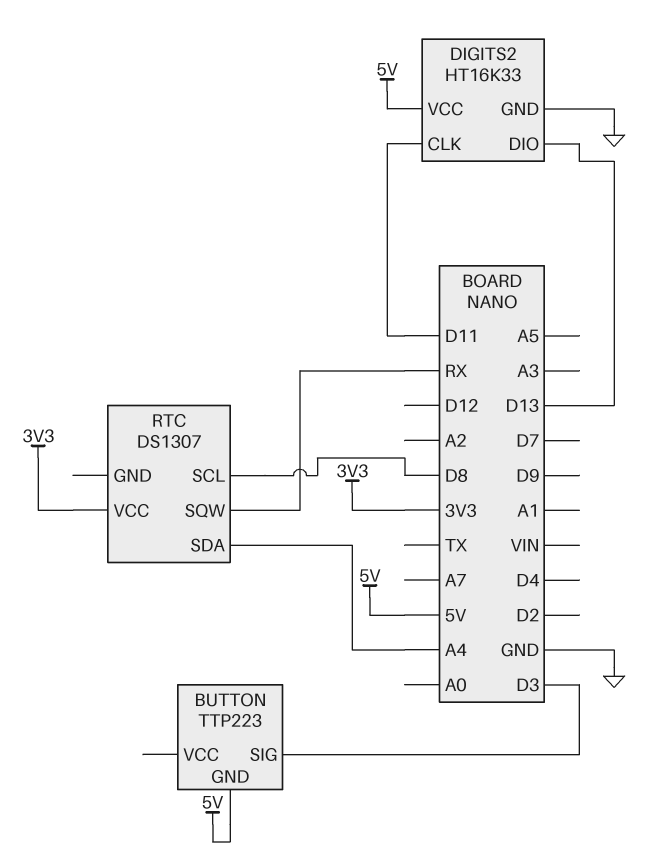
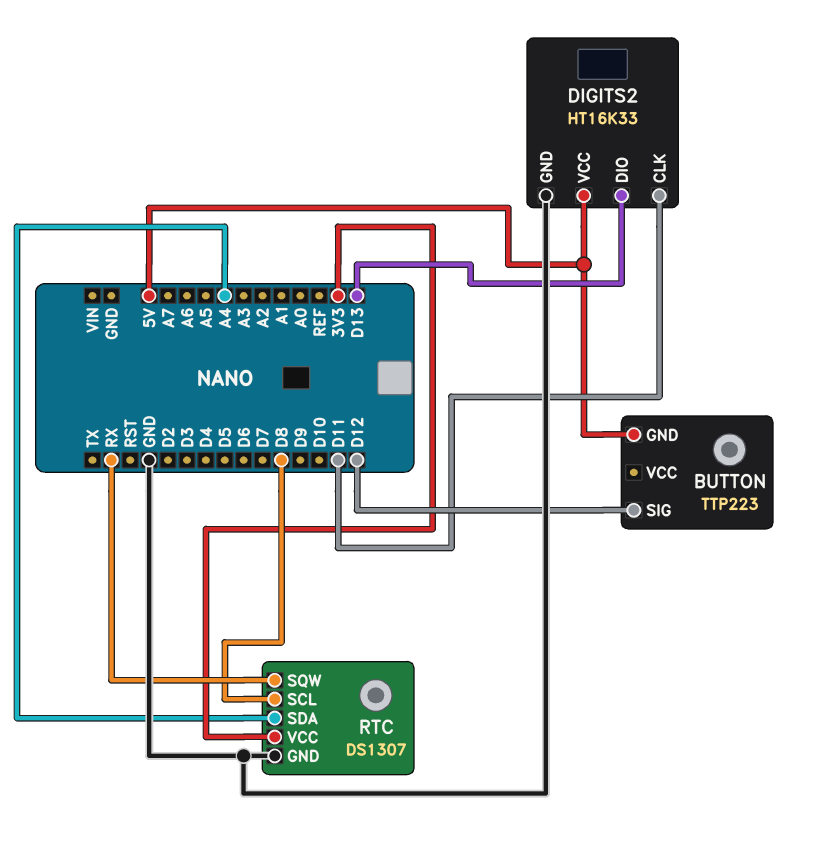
BUTTON pin SIG: D3 -> D12
RTC pin GND: none -> GND

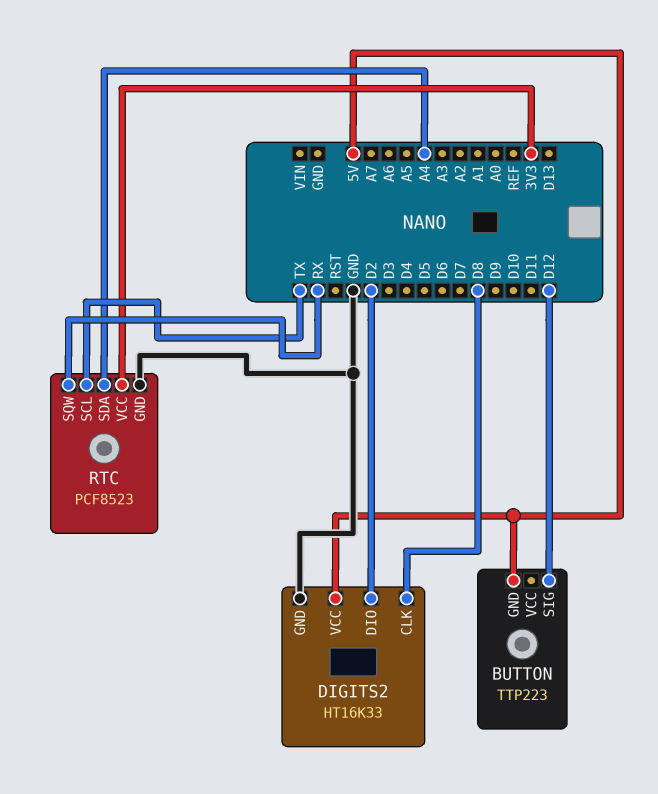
DIGITS2 pin CLK: D11 -> D8
DIGITS2 pin DIO: D13 -> D2
RTC: DS1307 -> PCF8523
RTC pin SCL: D8 -> TX

